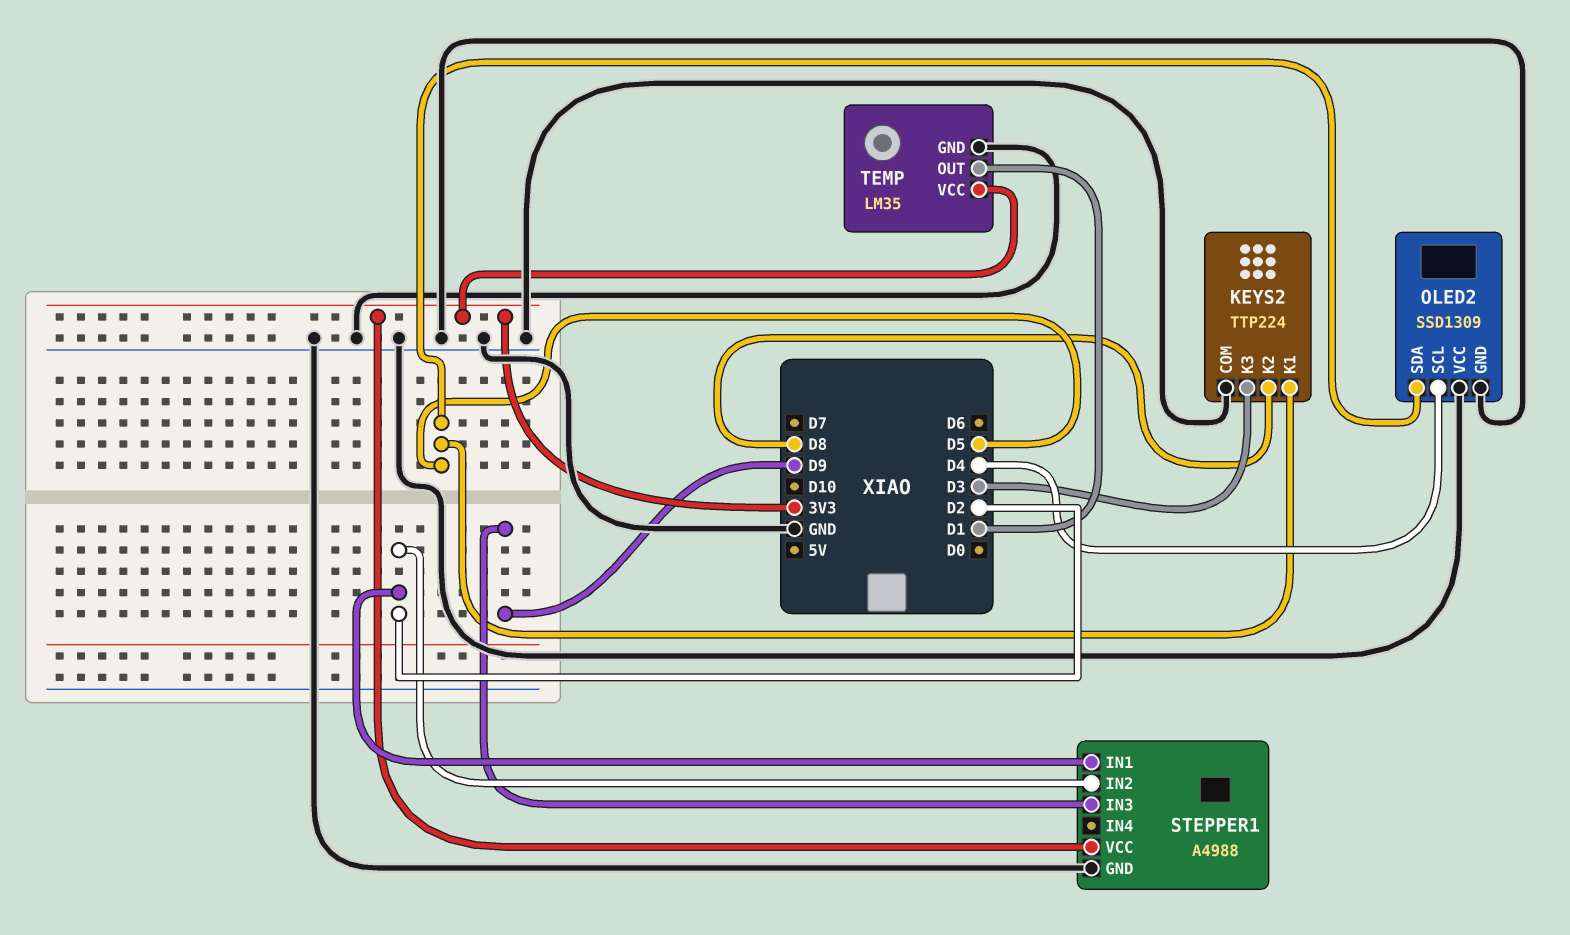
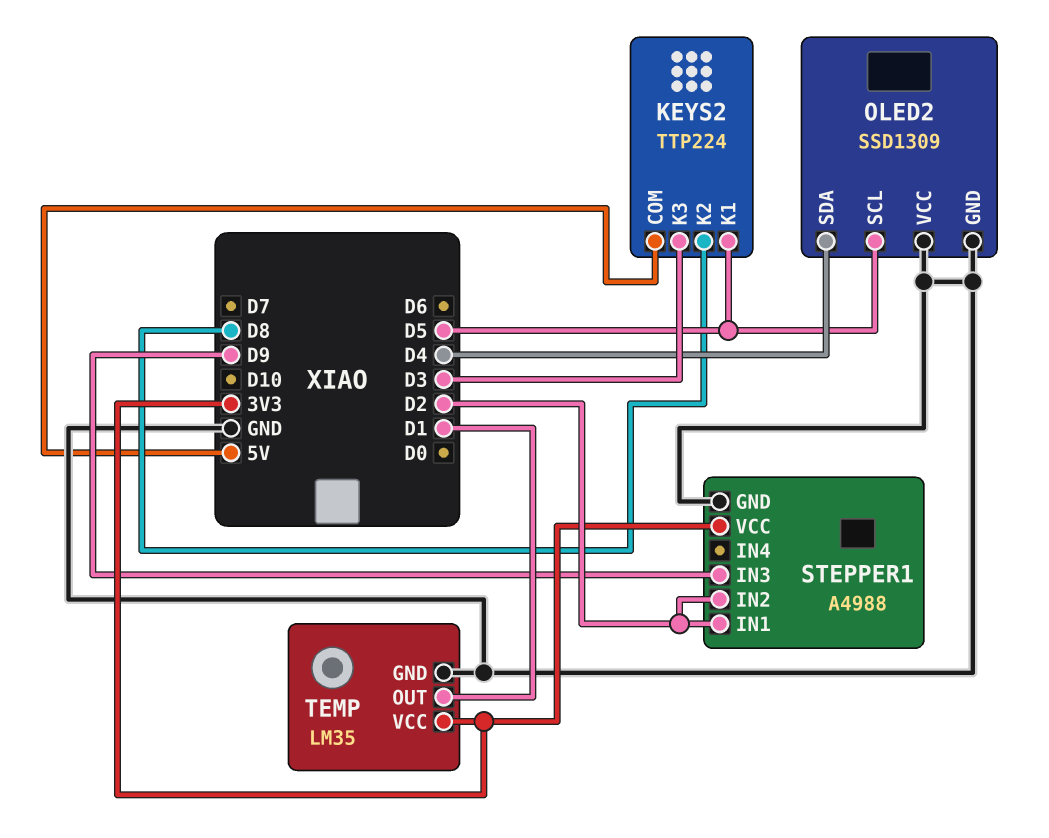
KEYS2 pin COM: GND -> 5V
OLED2 pin SCL: D4 -> D5
OLED2 pin SDA: D5 -> D4

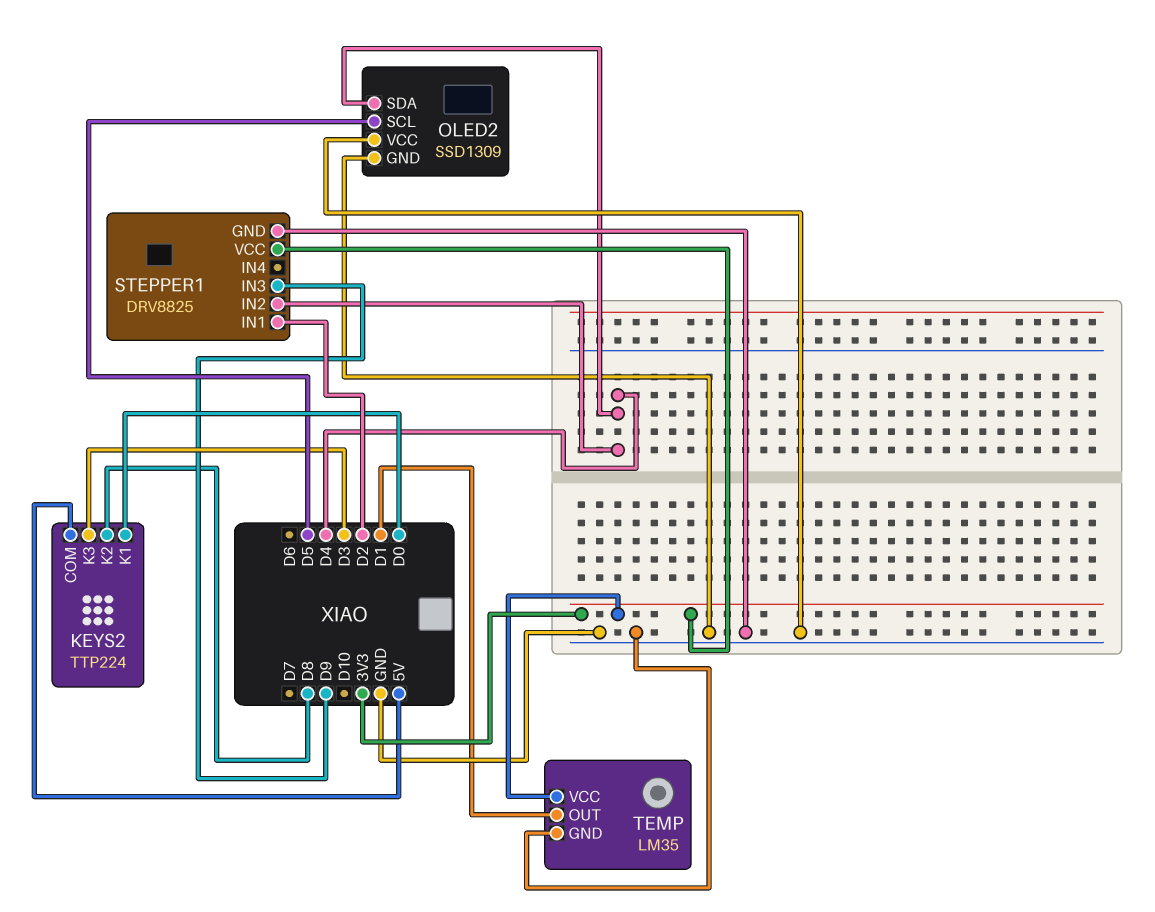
KEYS2 pin K1: D5 -> D0
STEPPER1: A4988 -> DRV8825
STEPPER1 pin IN2: D2 -> D4

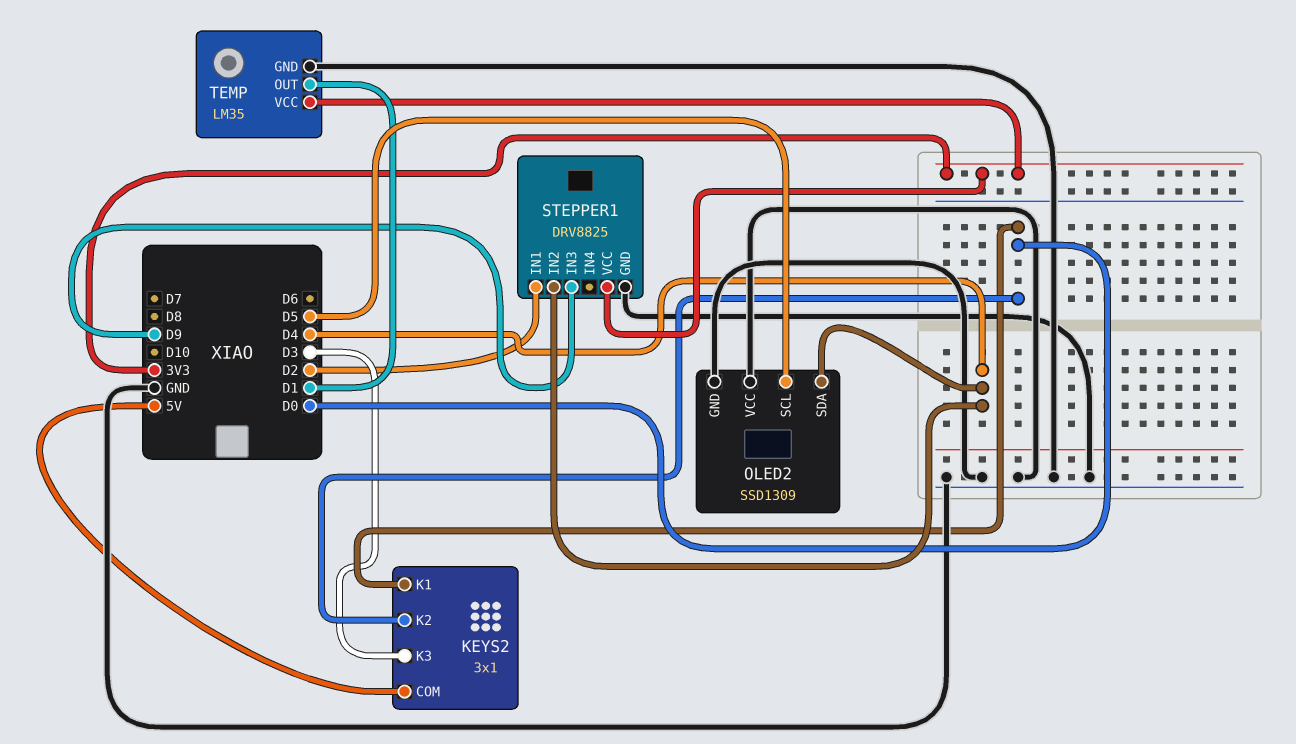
KEYS2: TTP224 -> 3x1
KEYS2 pin K2: D8 -> D0

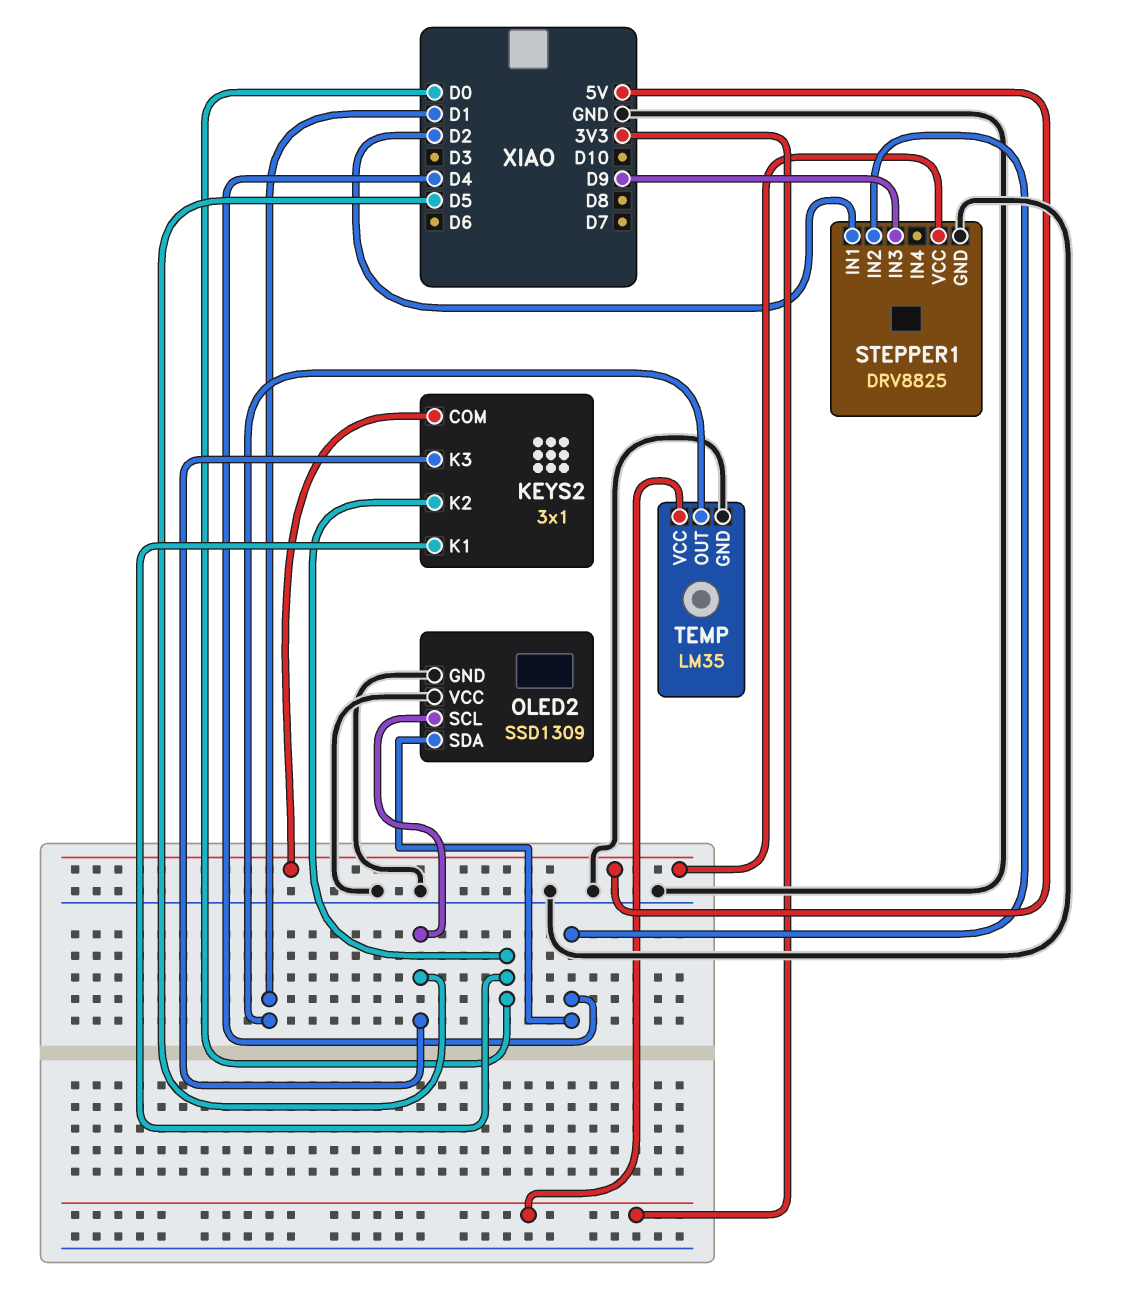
KEYS2 pin K3: D3 -> D5
STEPPER1 pin VCC: 3V3 -> 5V

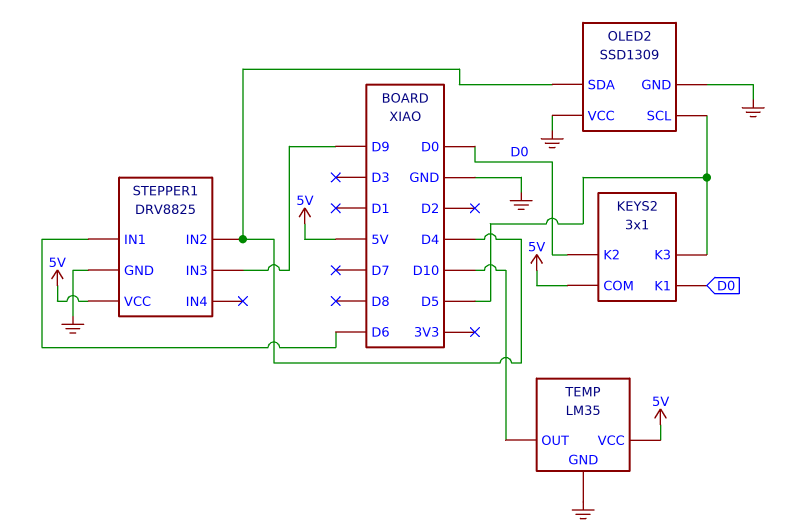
STEPPER1 pin IN1: D2 -> D6
TEMP pin OUT: D1 -> D10
TEMP pin VCC: 3V3 -> 5V

